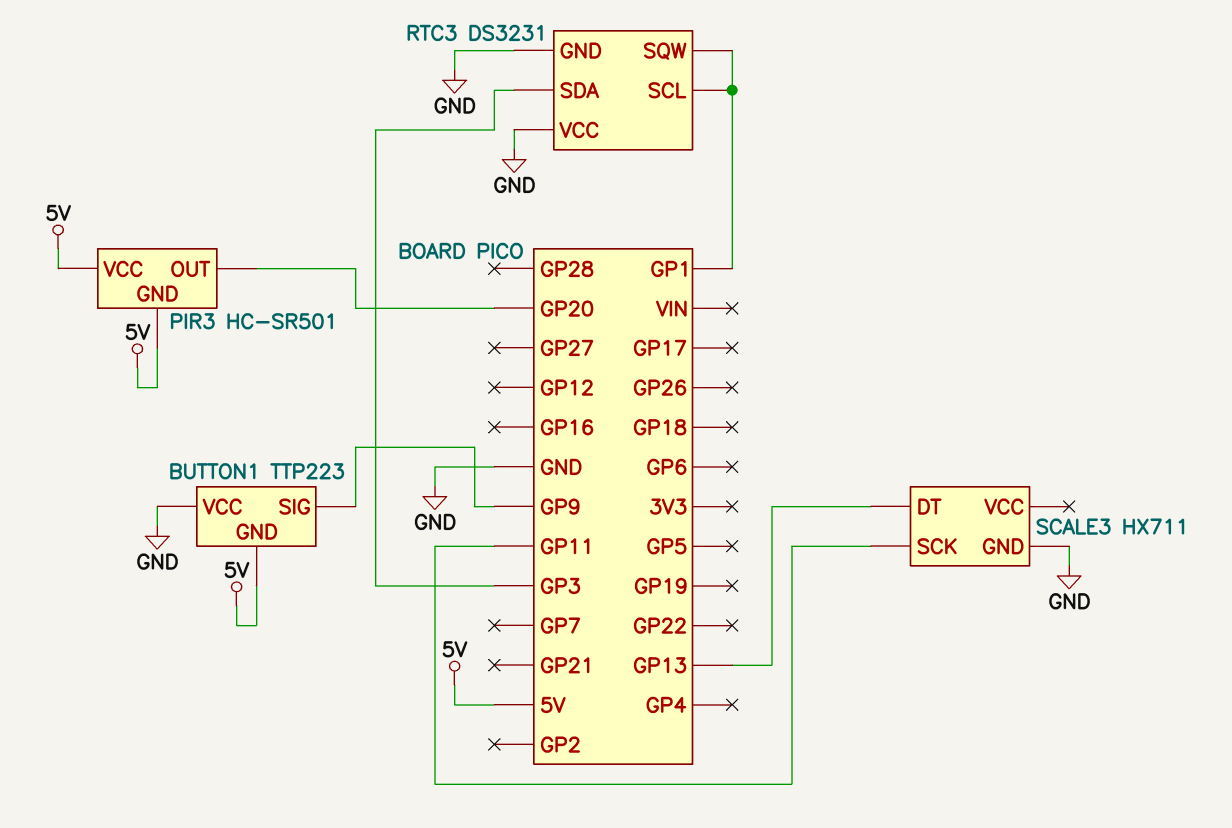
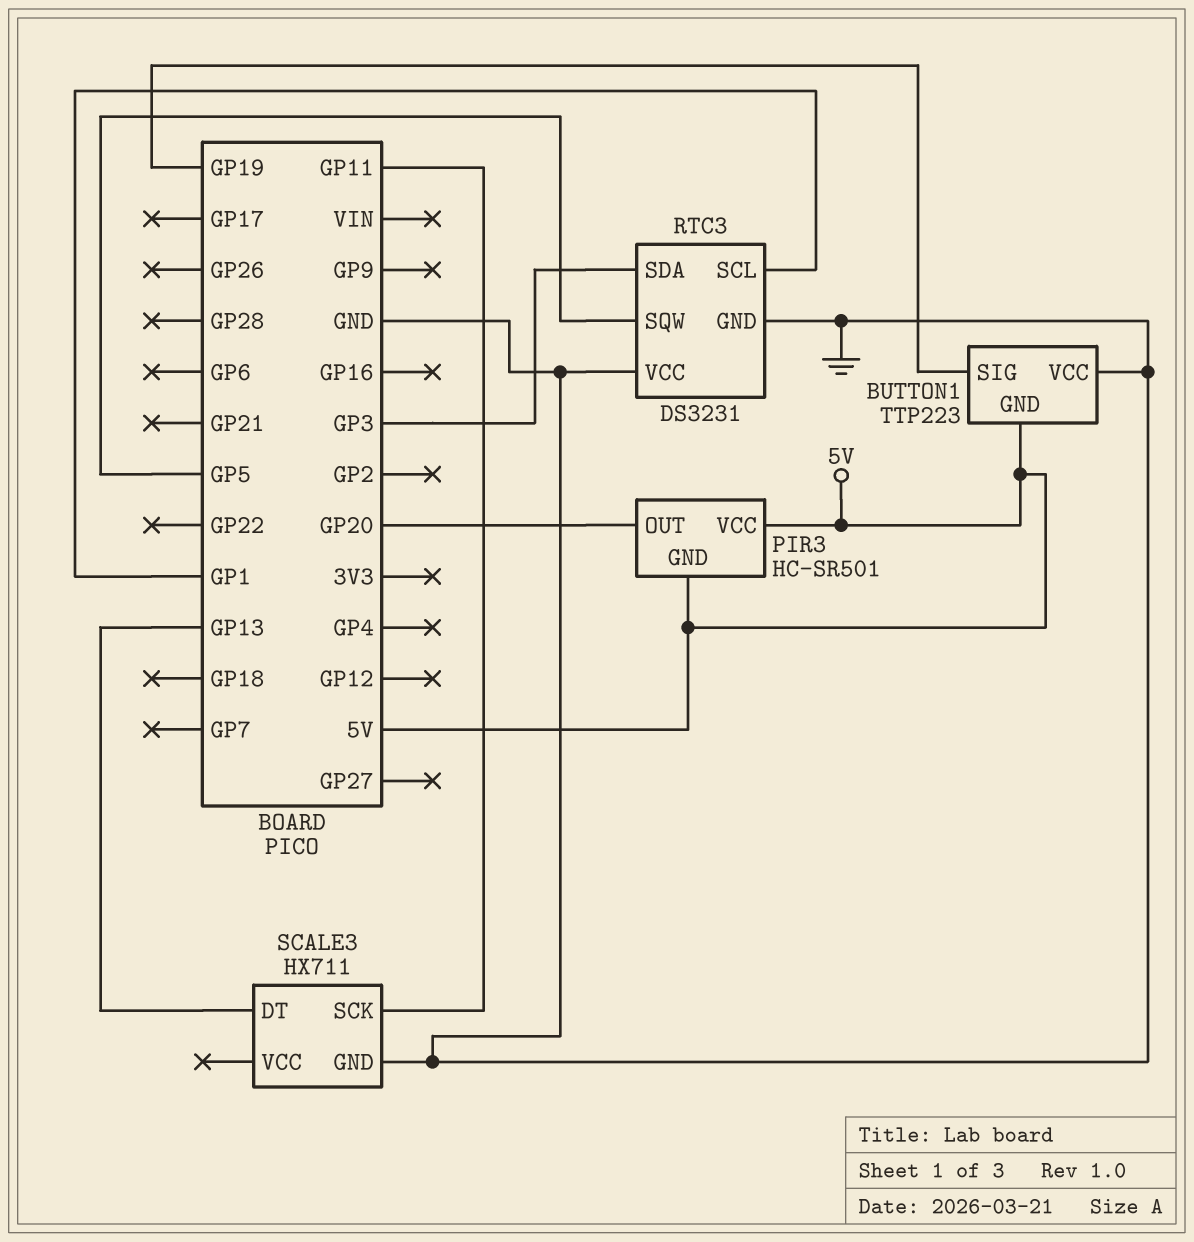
BUTTON1 pin SIG: GP9 -> GP19
RTC3 pin SQW: GP1 -> GP5

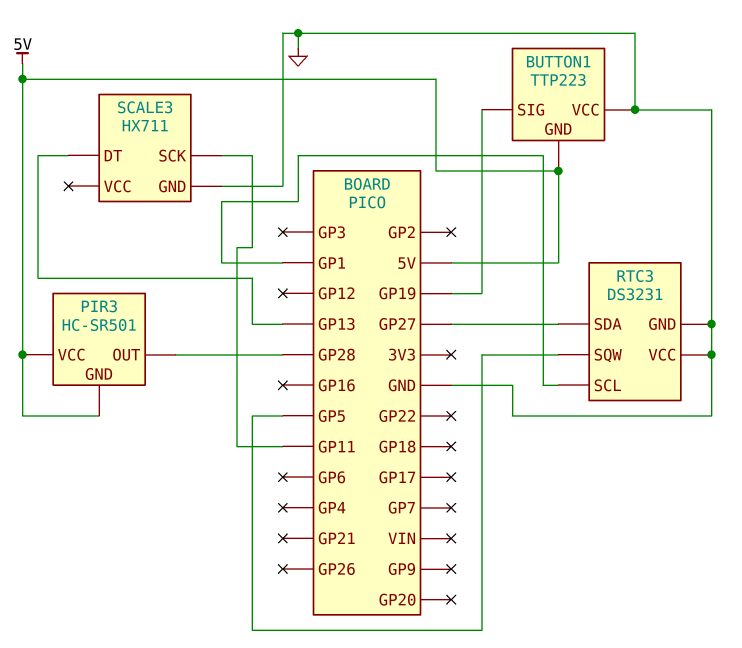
PIR3 pin OUT: GP20 -> GP28
RTC3 pin SDA: GP3 -> GP27

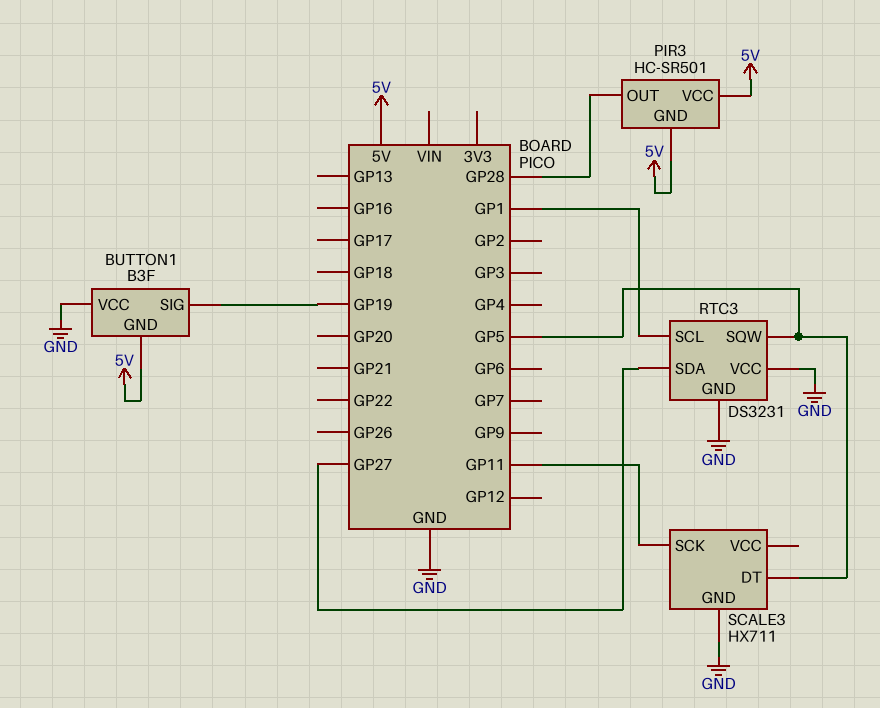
BUTTON1: TTP223 -> B3F
SCALE3 pin DT: GP13 -> GP5

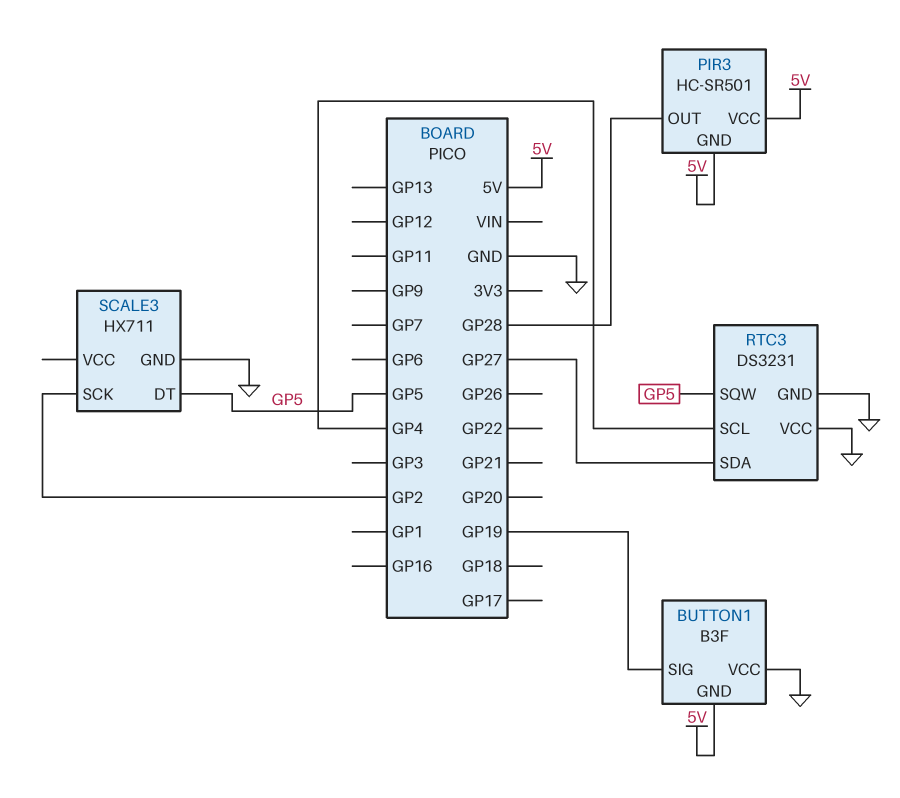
RTC3 pin SCL: GP1 -> GP4
SCALE3 pin SCK: GP11 -> GP2

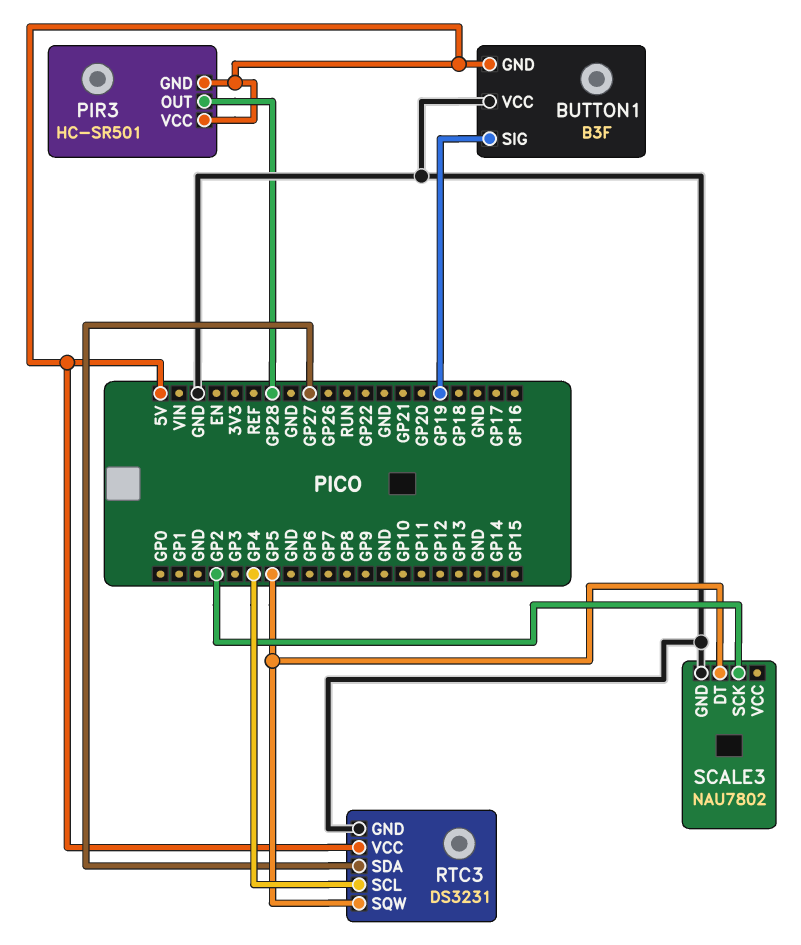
RTC3 pin VCC: GND -> 5V
SCALE3: HX711 -> NAU7802

